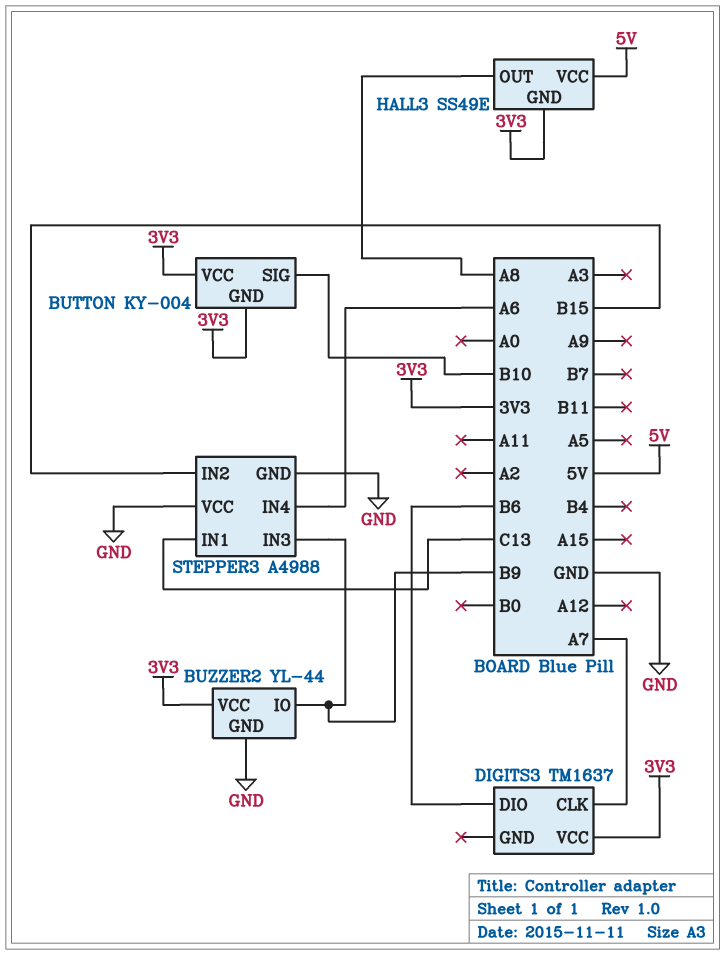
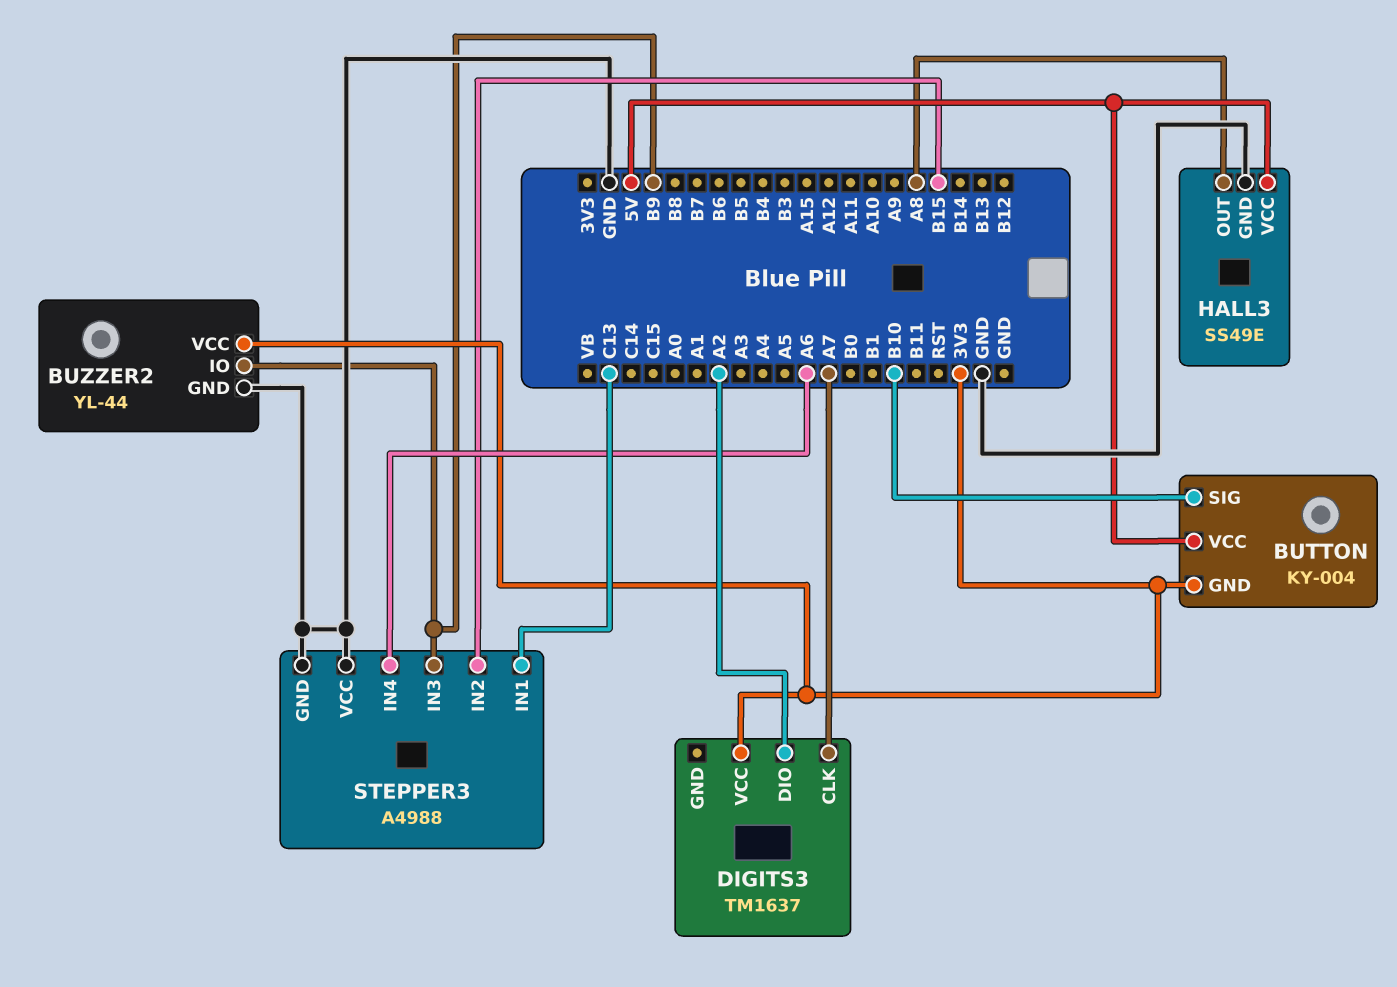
BUTTON pin VCC: 3V3 -> 5V
DIGITS3 pin DIO: B6 -> A2
HALL3 pin GND: 3V3 -> GND

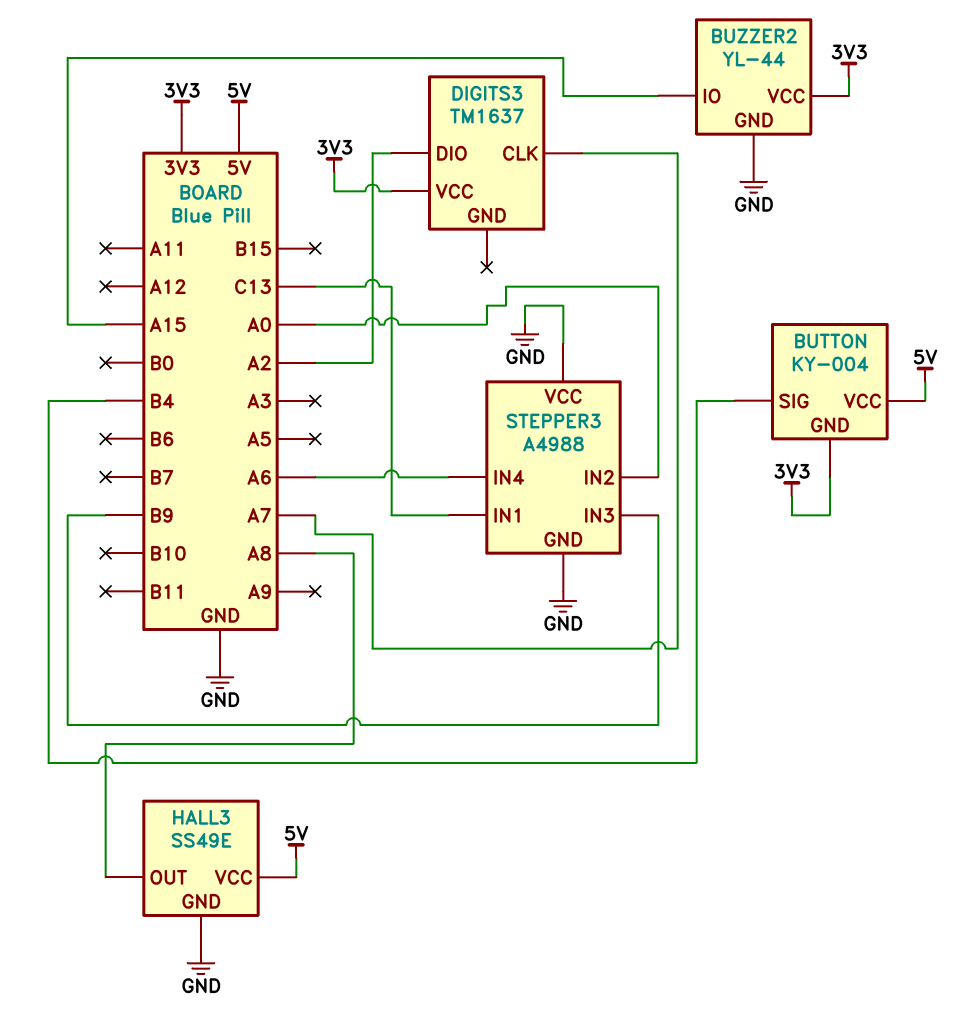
BUTTON pin SIG: B10 -> B4
BUZZER2 pin IO: B9 -> A15
STEPPER3 pin IN2: B15 -> A0

